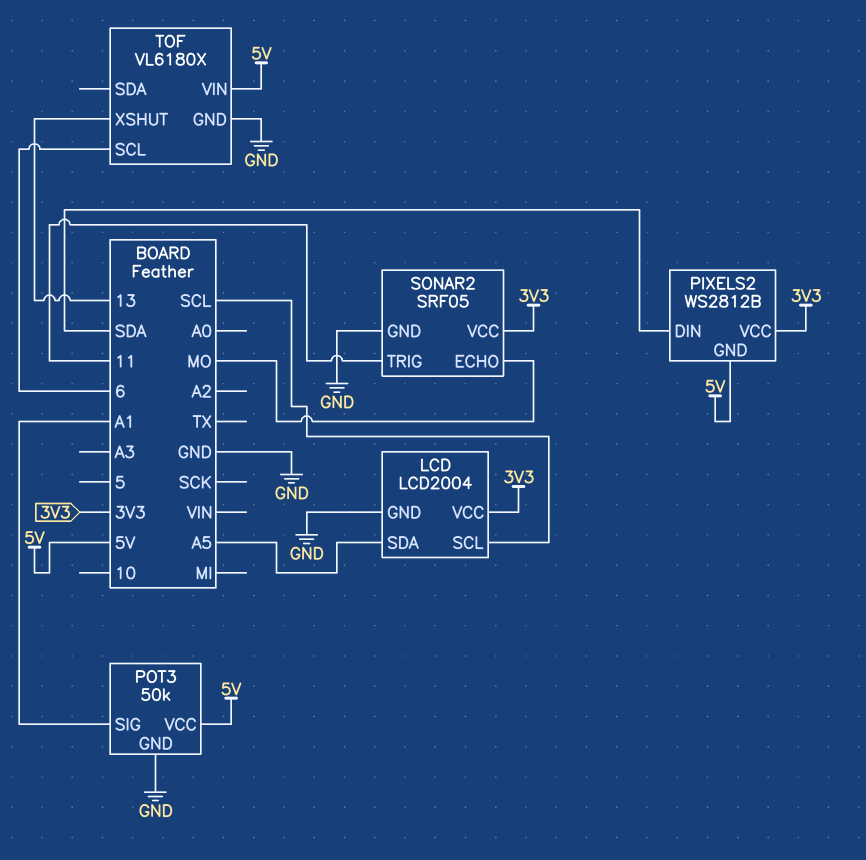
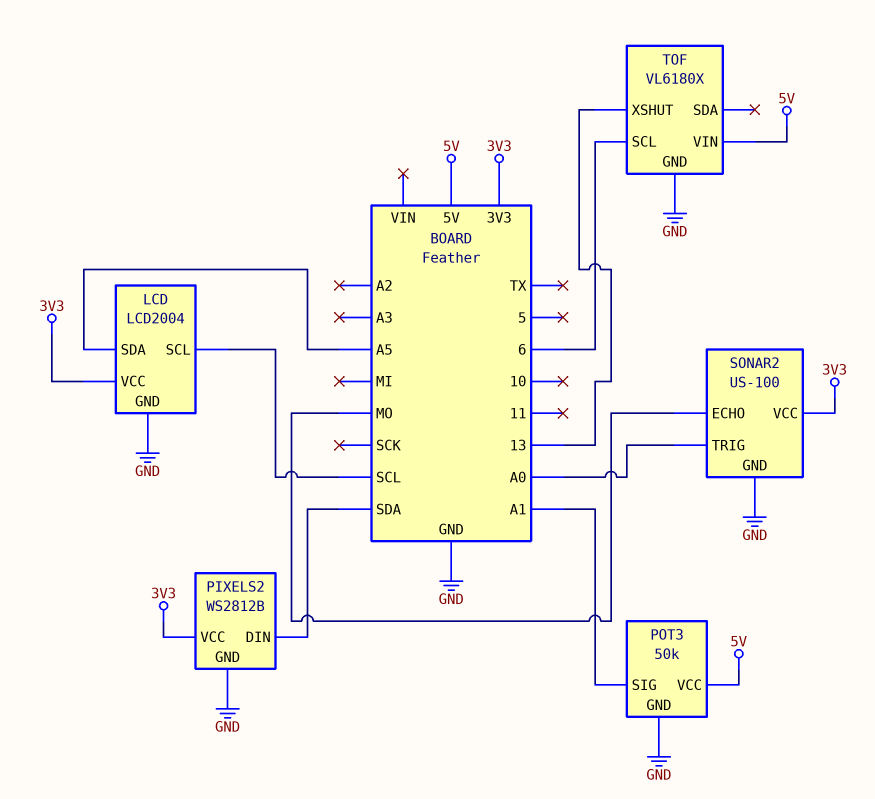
PIXELS2 pin GND: 5V -> GND
SONAR2: SRF05 -> US-100
SONAR2 pin TRIG: 11 -> A0

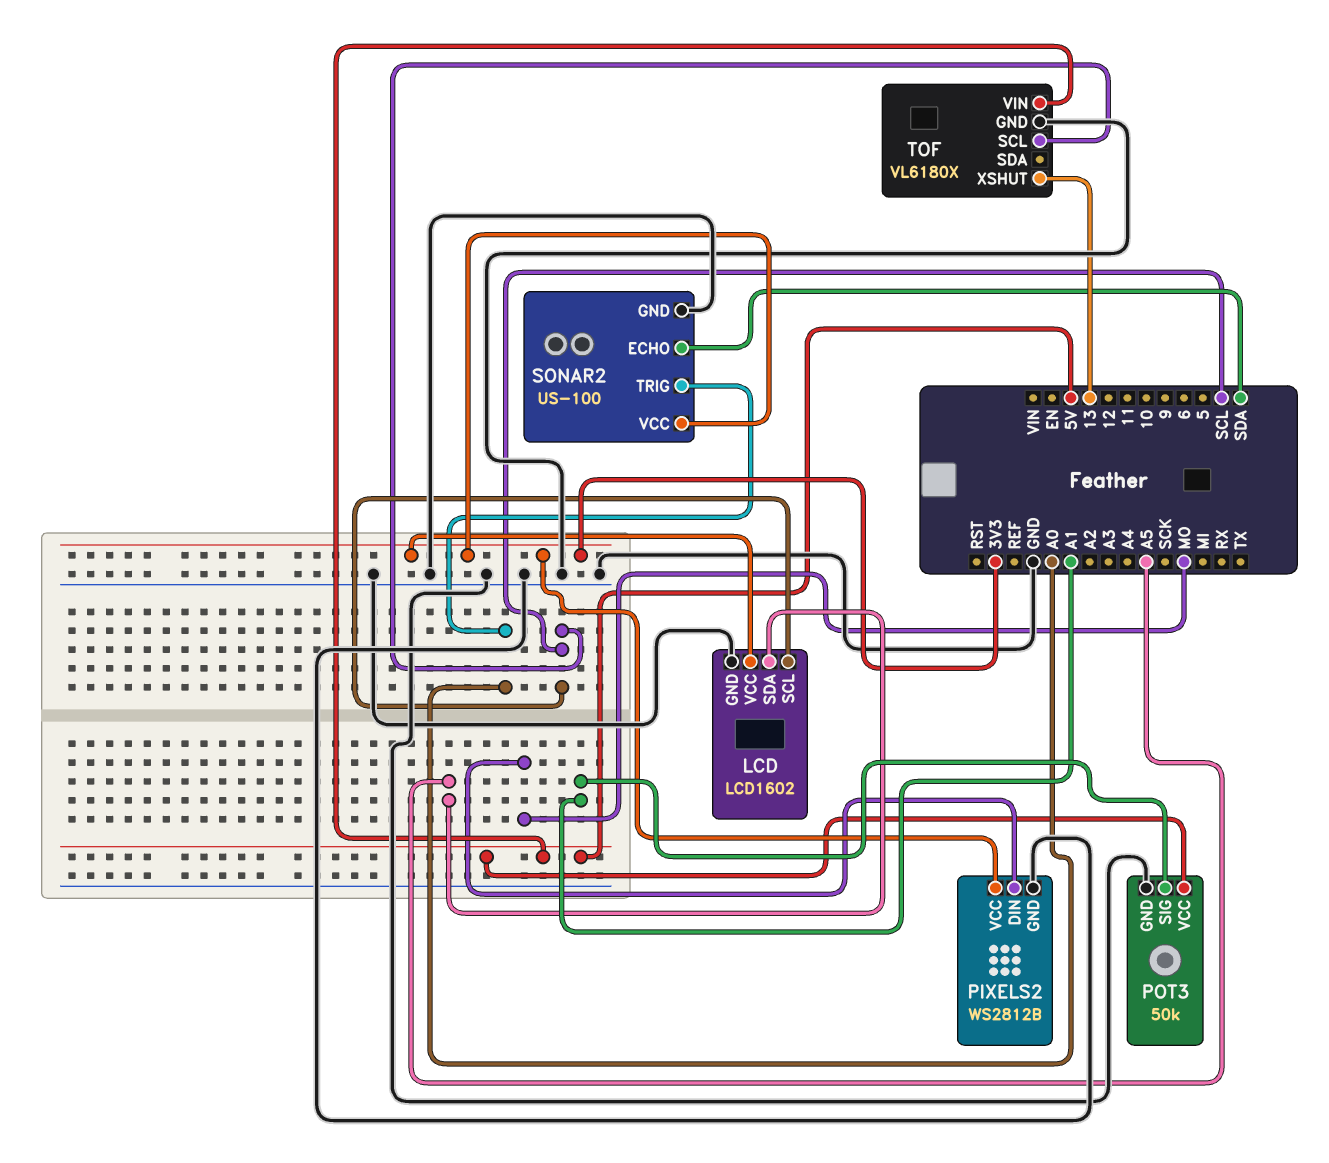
LCD: LCD2004 -> LCD1602
PIXELS2 pin DIN: SDA -> MO
SONAR2 pin ECHO: MO -> SDA
TOF pin SCL: 6 -> SCL

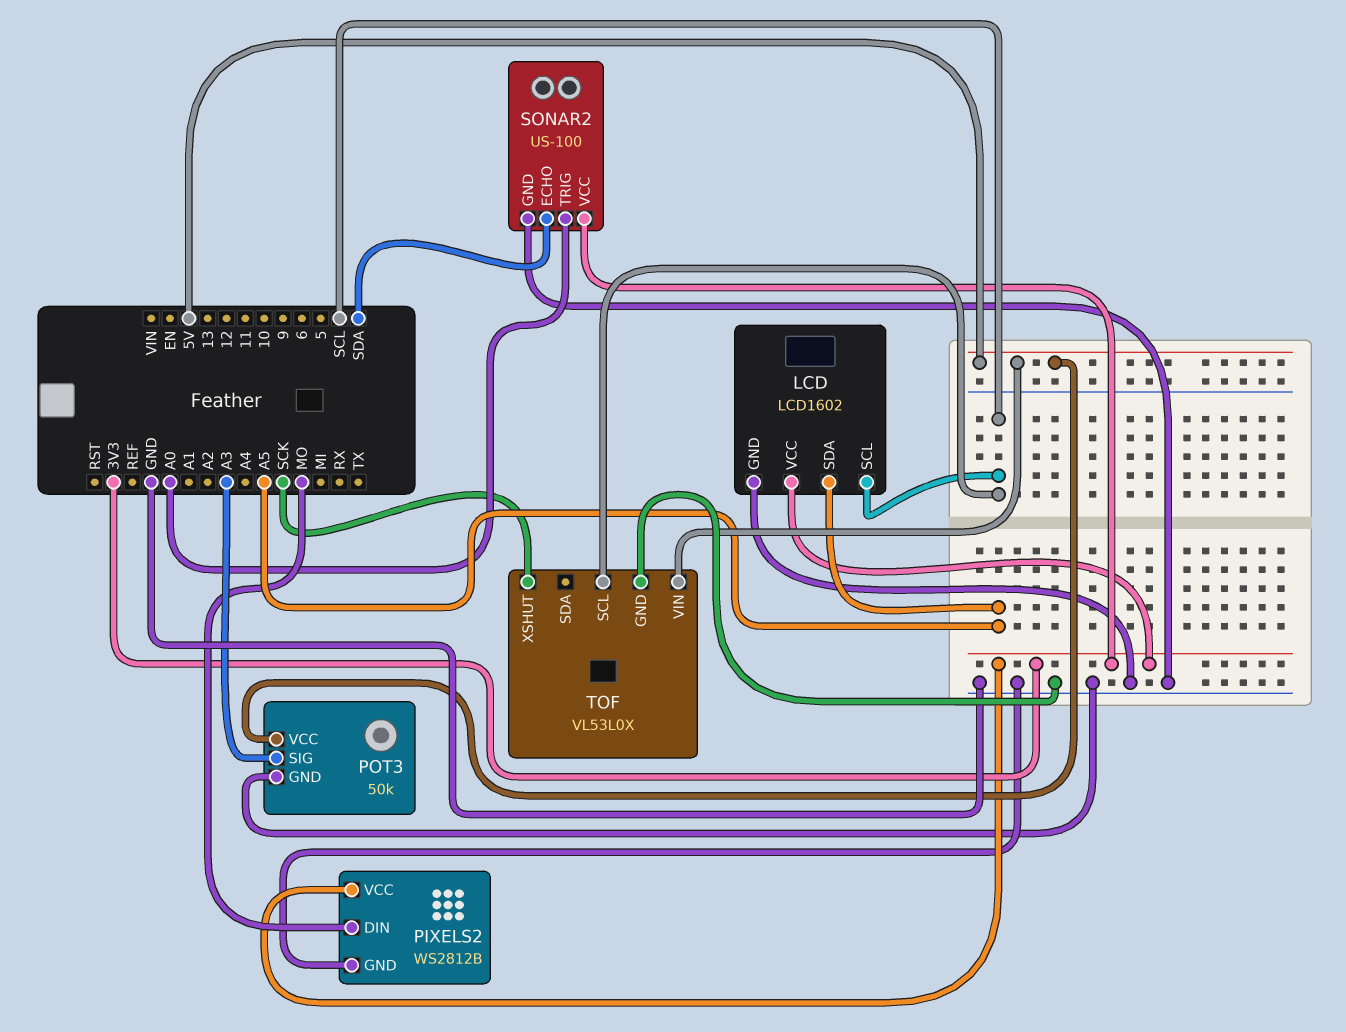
POT3 pin SIG: A1 -> A3
TOF: VL6180X -> VL53L0X
TOF pin XSHUT: 13 -> SCK

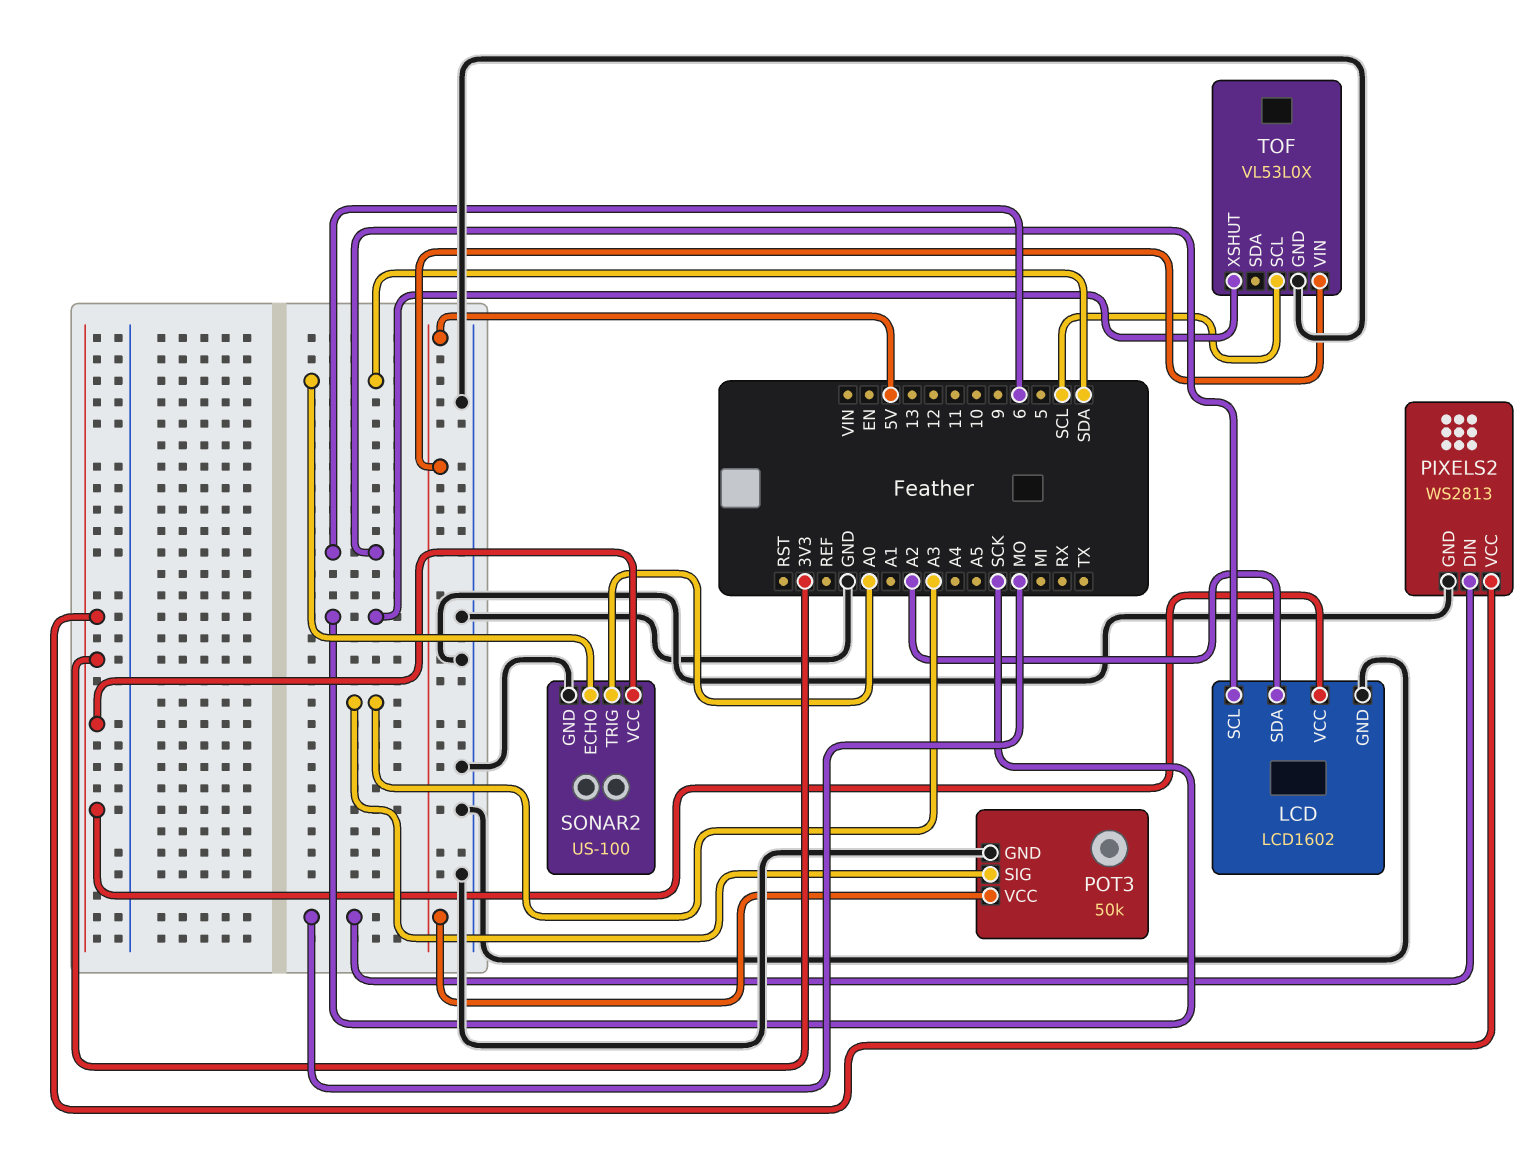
LCD pin SCL: SCL -> 6
LCD pin SDA: A5 -> A2
PIXELS2: WS2812B -> WS2813

